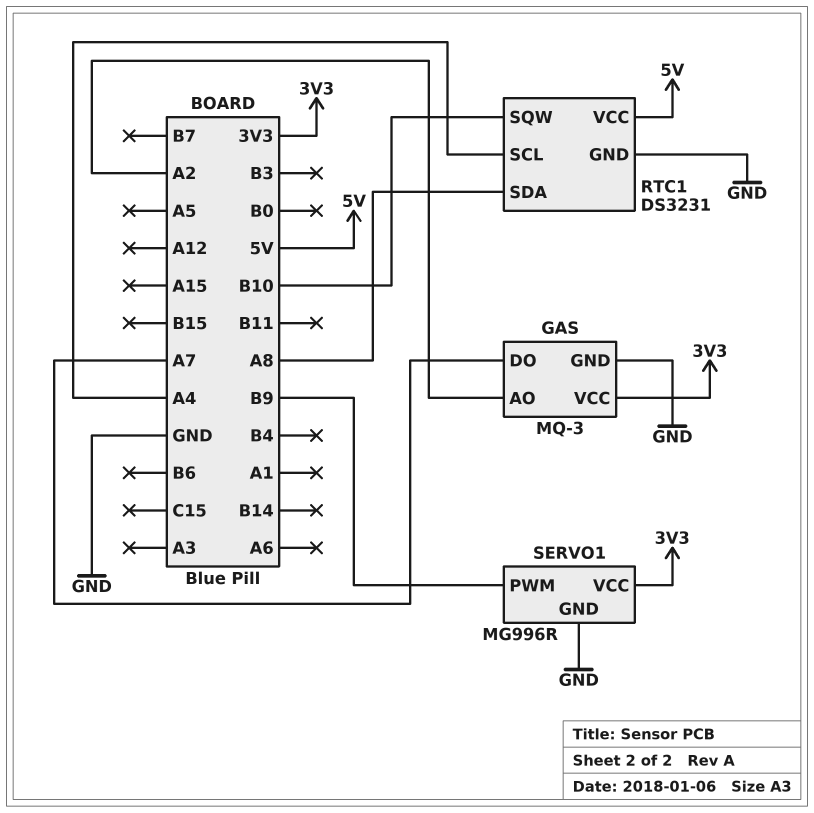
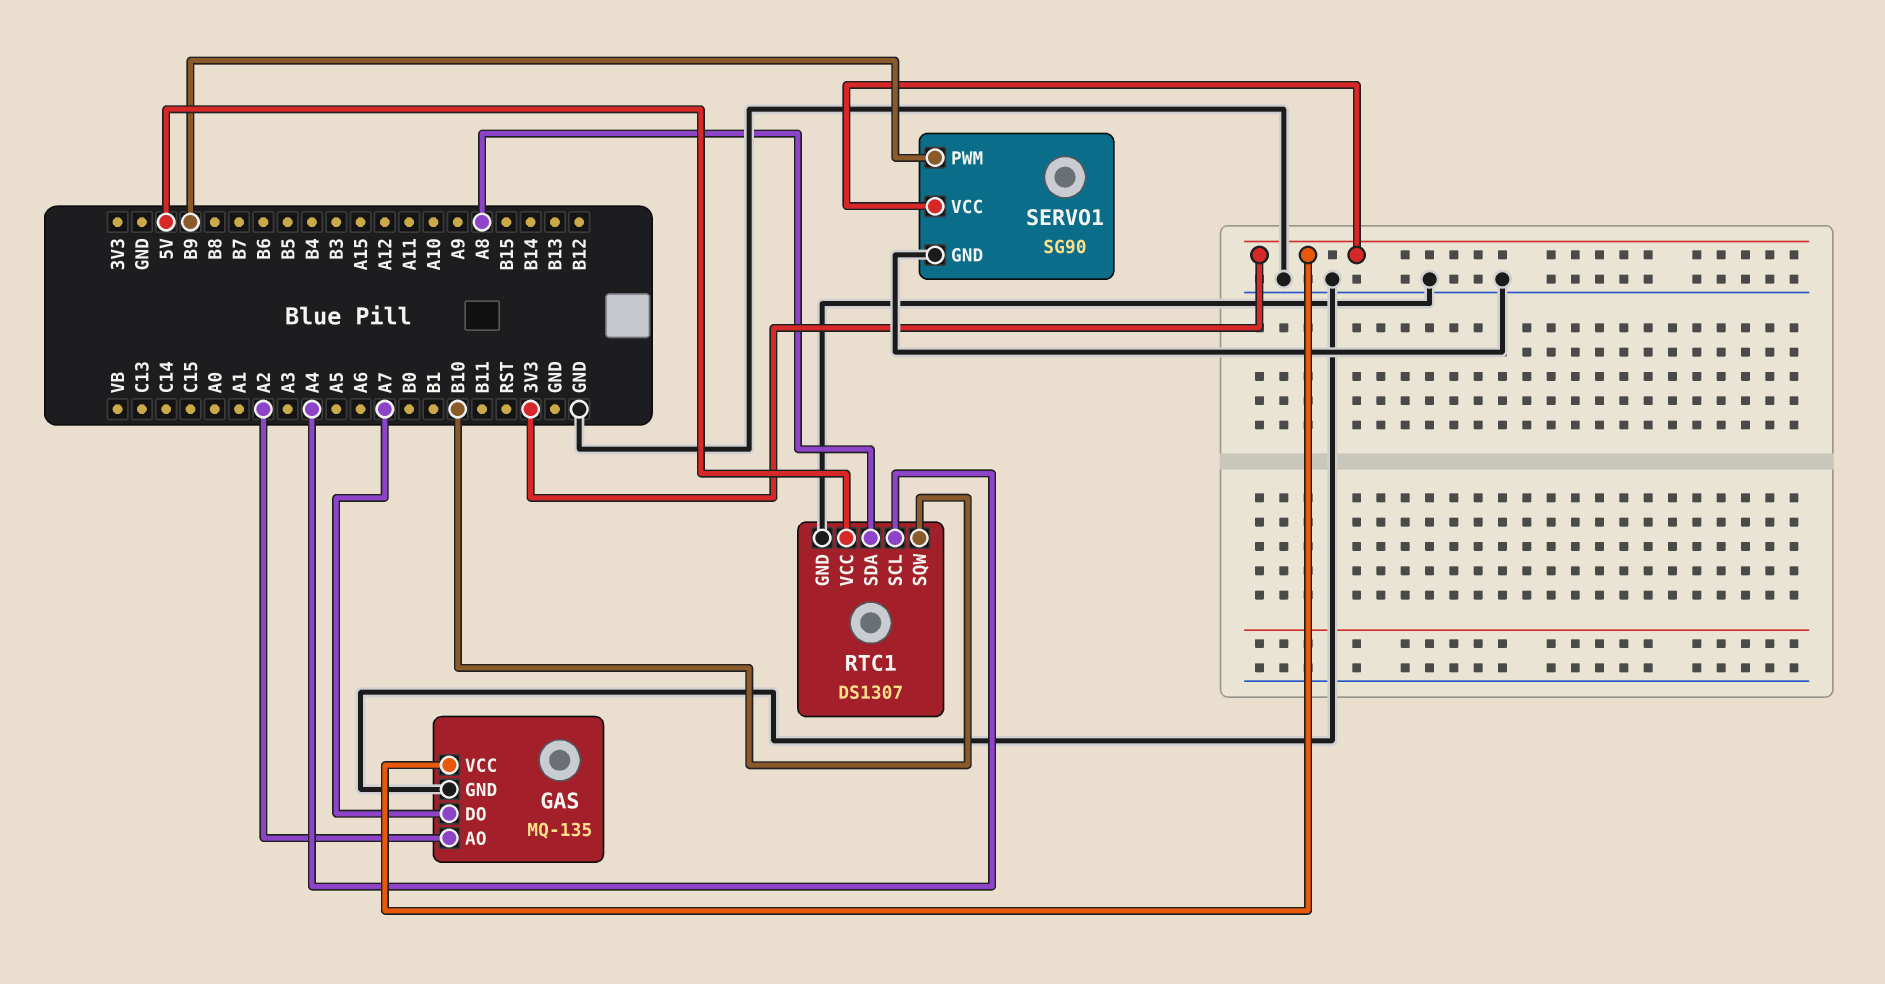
GAS: MQ-3 -> MQ-135
RTC1: DS3231 -> DS1307
SERVO1: MG996R -> SG90

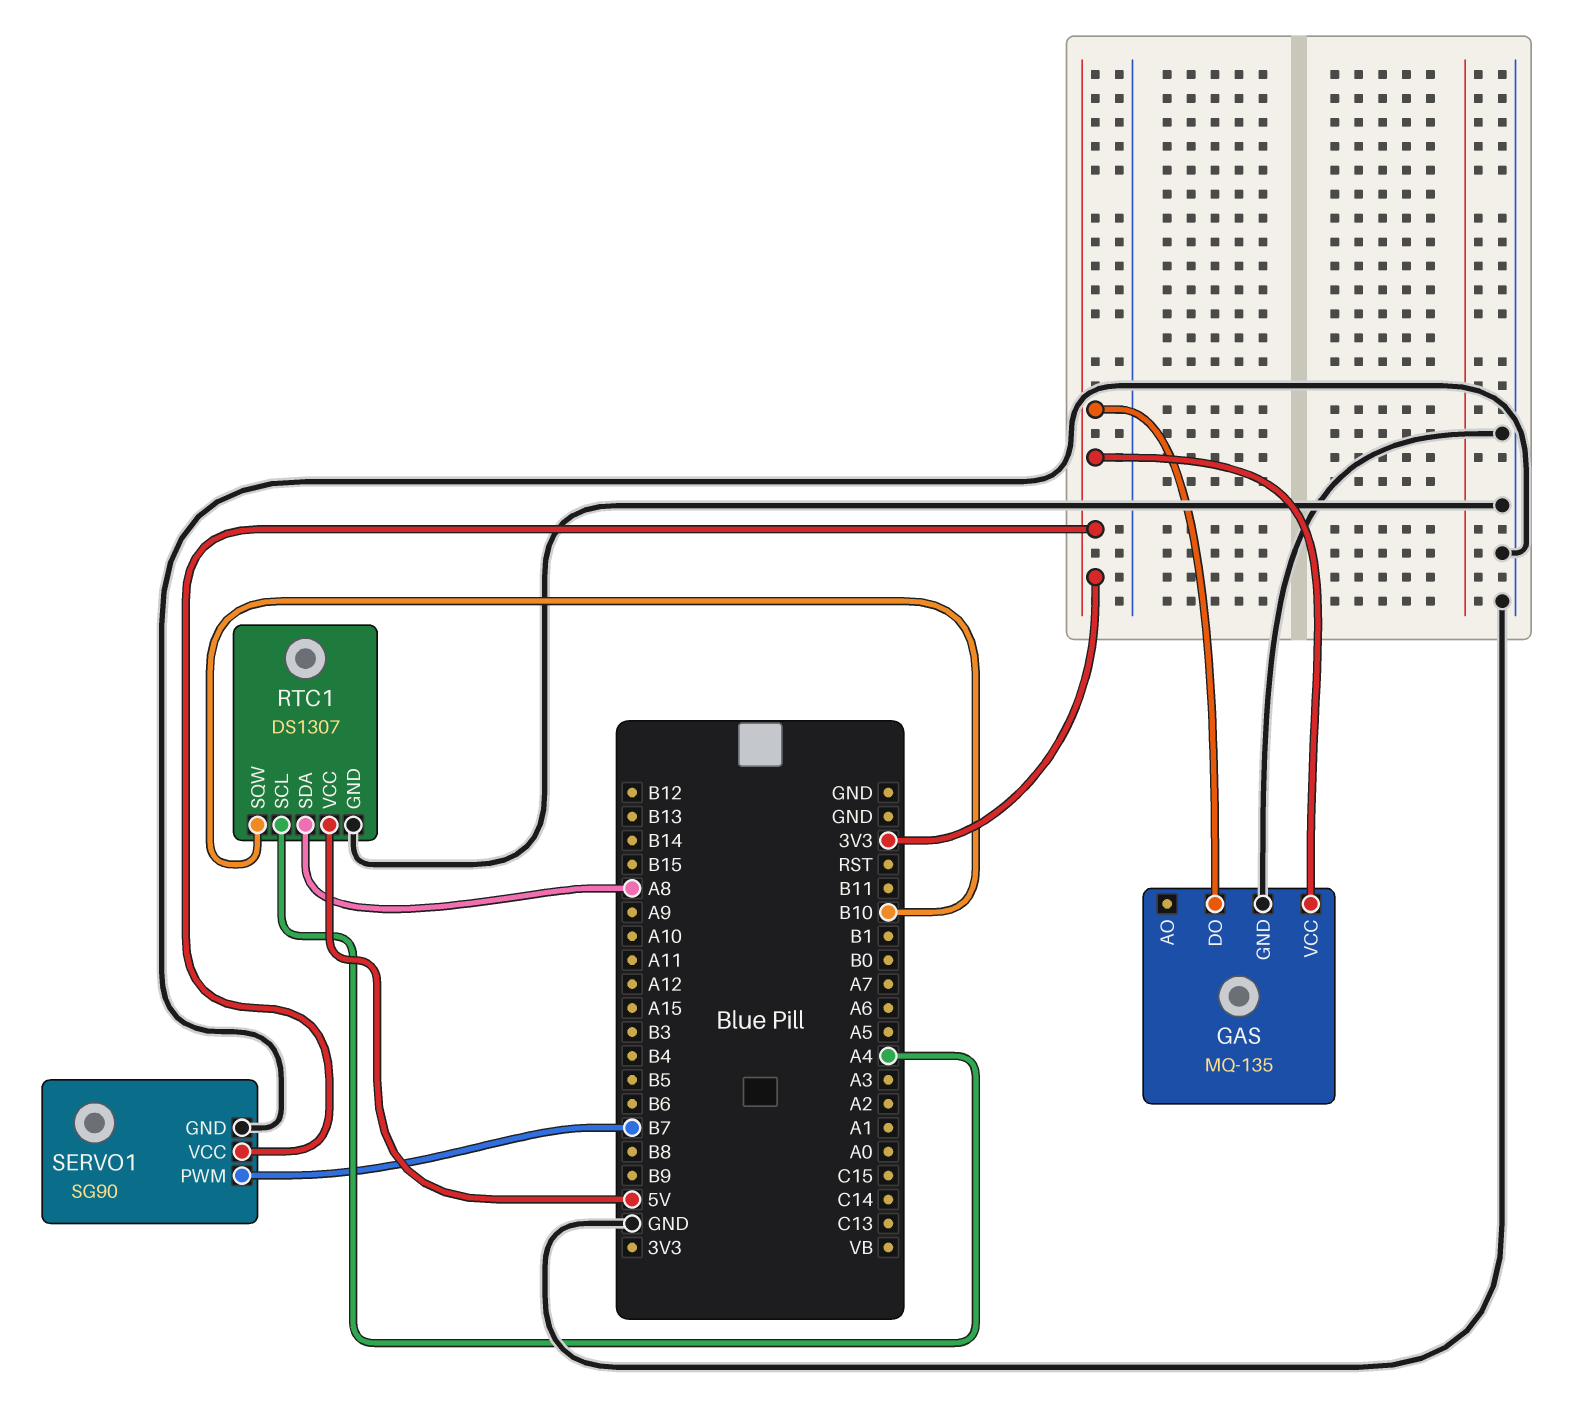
GAS pin AO: A2 -> none
GAS pin DO: A7 -> 3V3
SERVO1 pin PWM: B9 -> B7

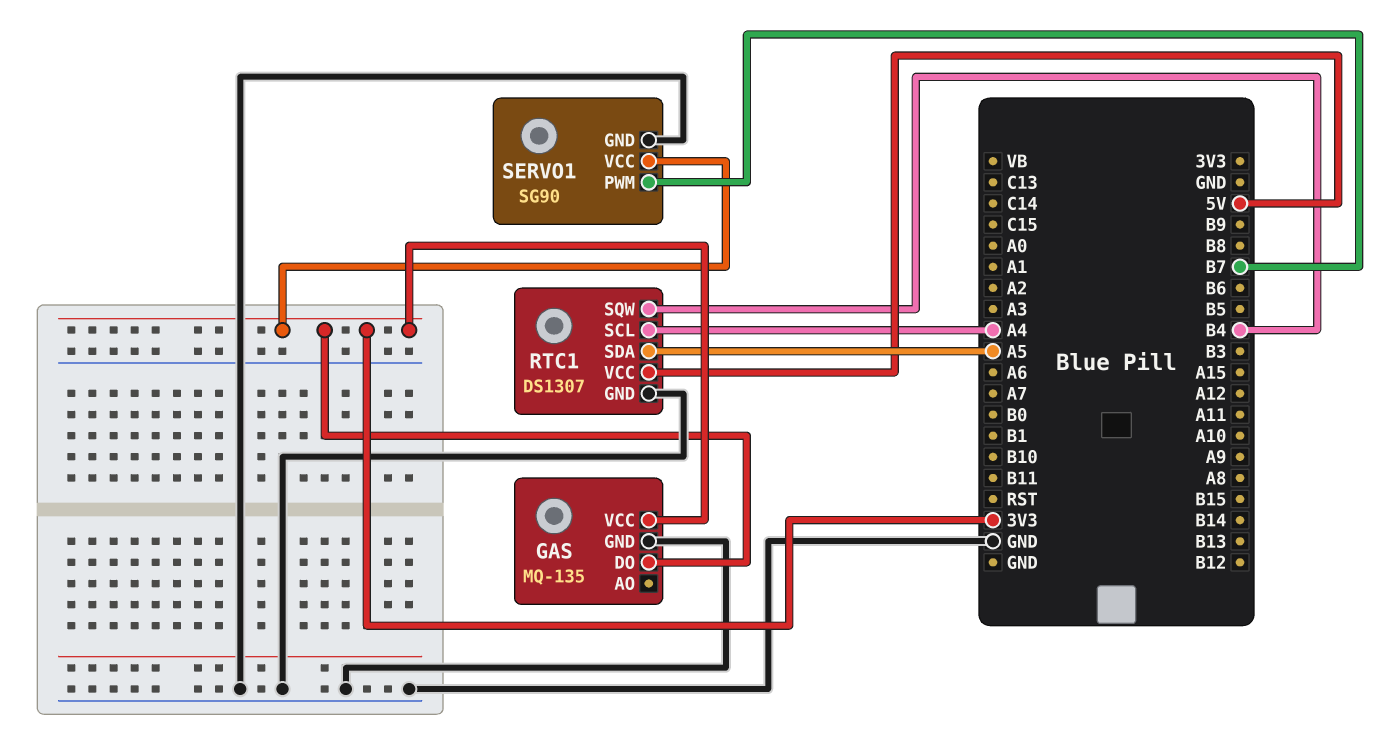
RTC1 pin SDA: A8 -> A5
RTC1 pin SQW: B10 -> B4

